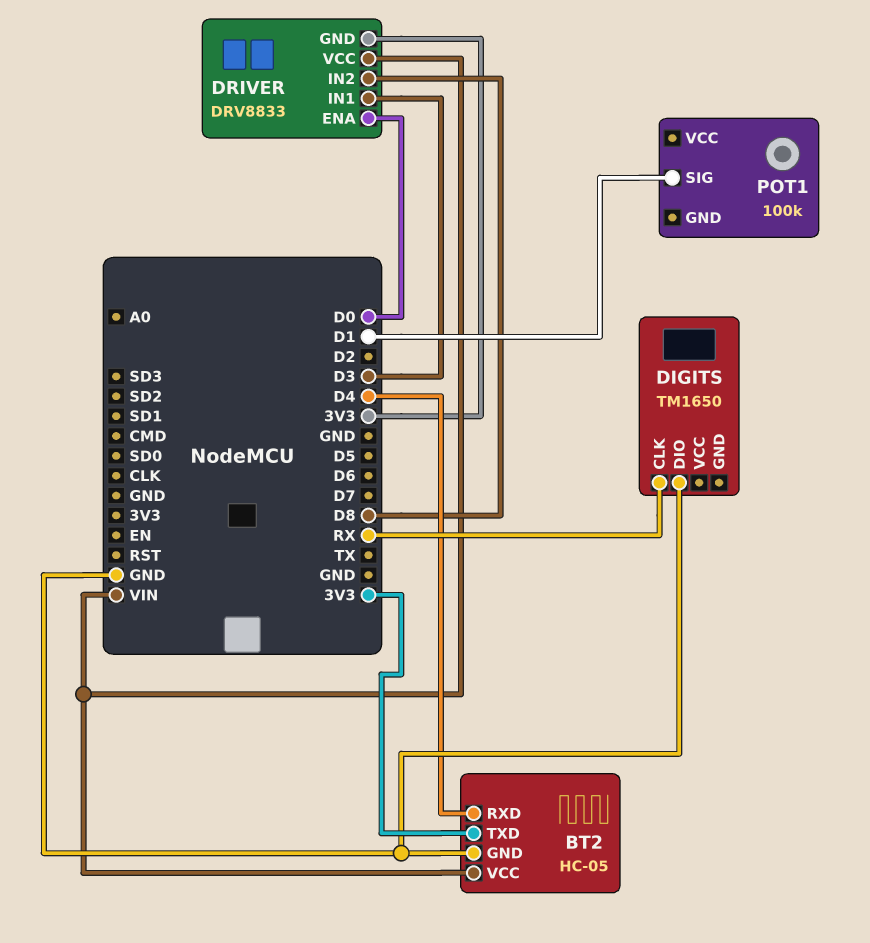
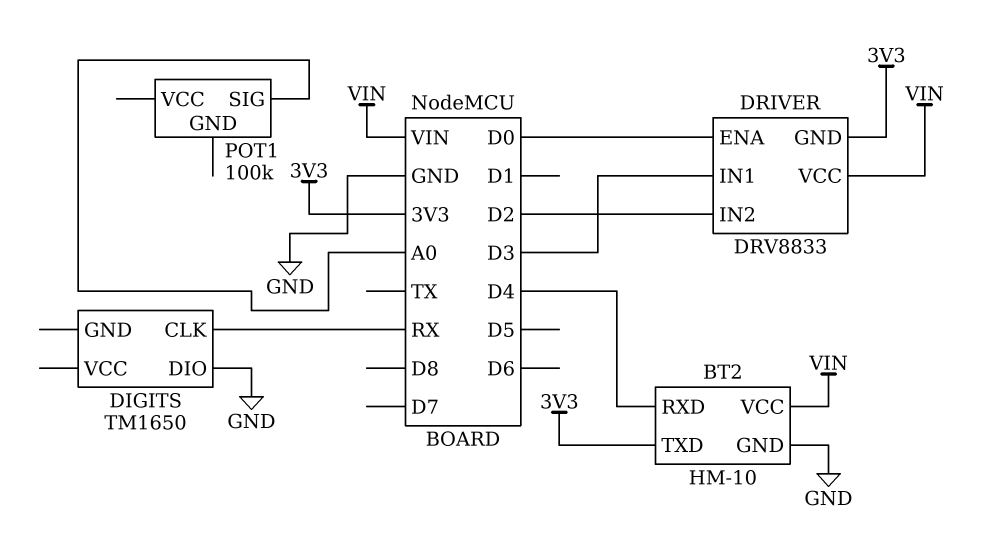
BT2: HC-05 -> HM-10
DRIVER pin IN2: D8 -> D2
POT1 pin SIG: D1 -> A0

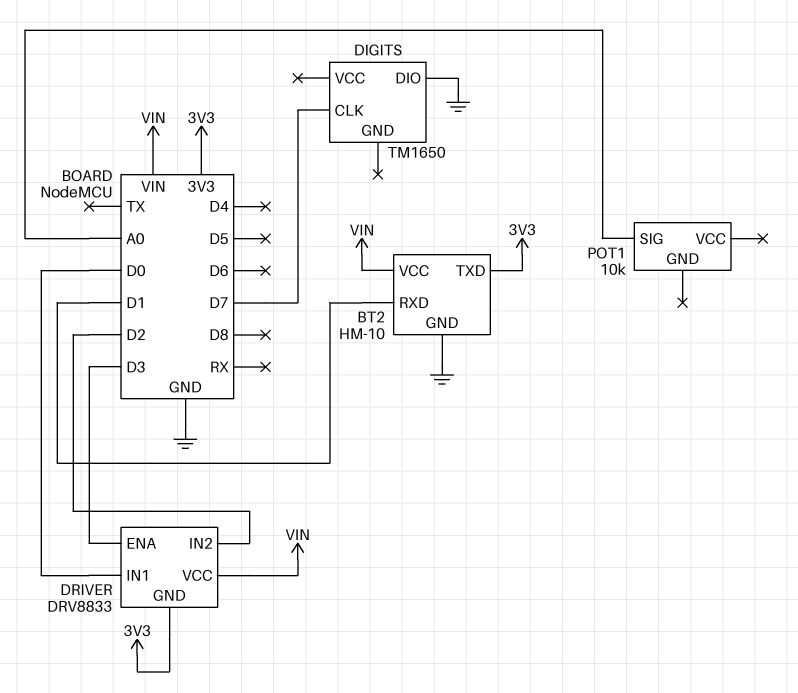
BT2 pin RXD: D4 -> D1
DIGITS pin CLK: RX -> D7
DRIVER pin ENA: D0 -> D3
DRIVER pin IN1: D3 -> D0
POT1: 100k -> 10k

